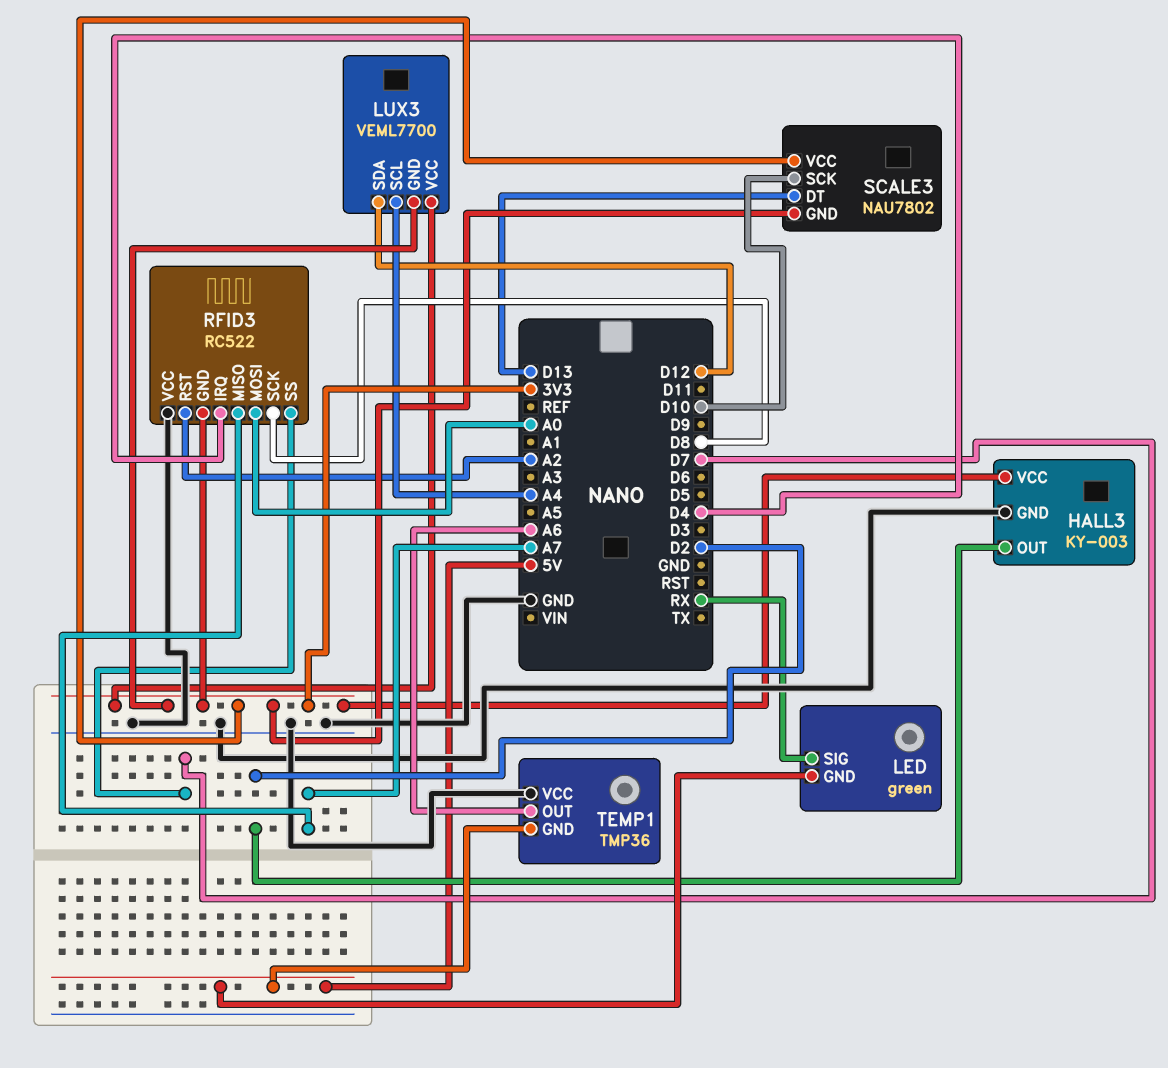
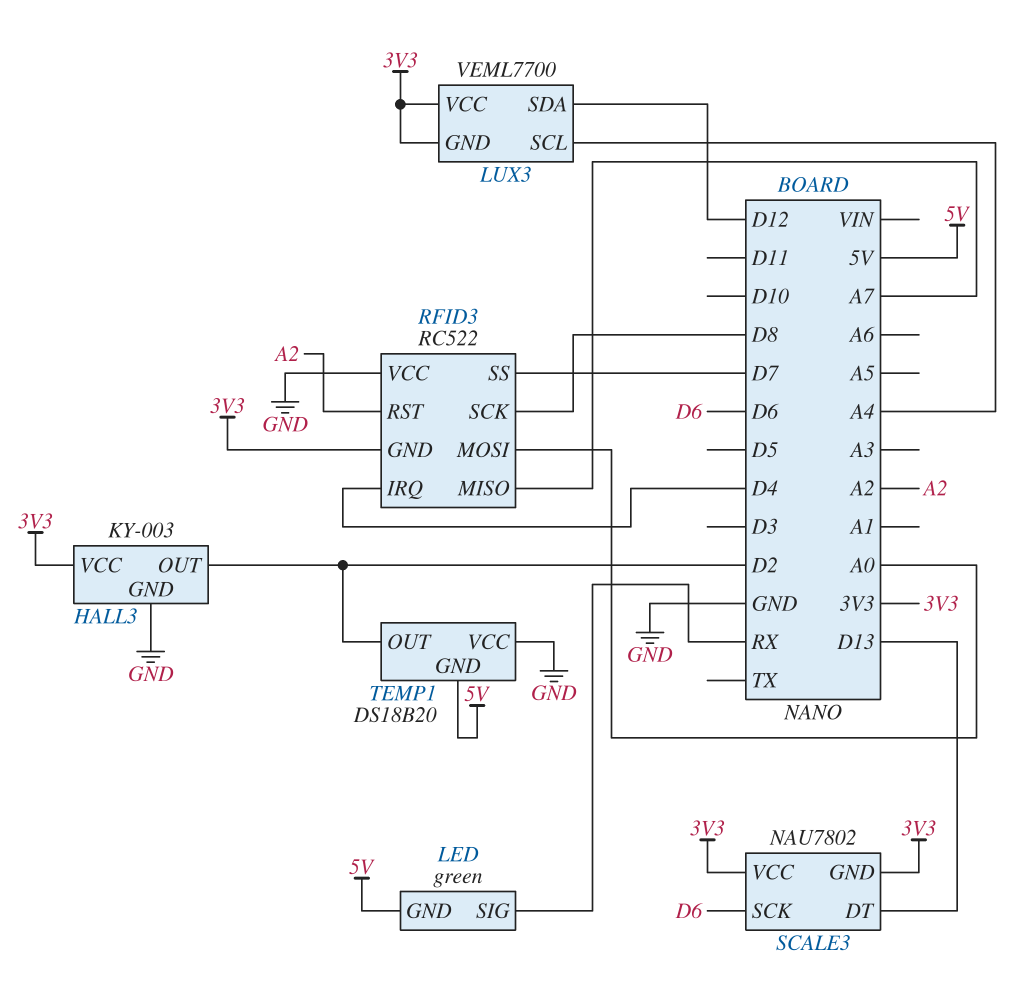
SCALE3 pin SCK: D10 -> D6
TEMP1: TMP36 -> DS18B20
TEMP1 pin OUT: A6 -> D2

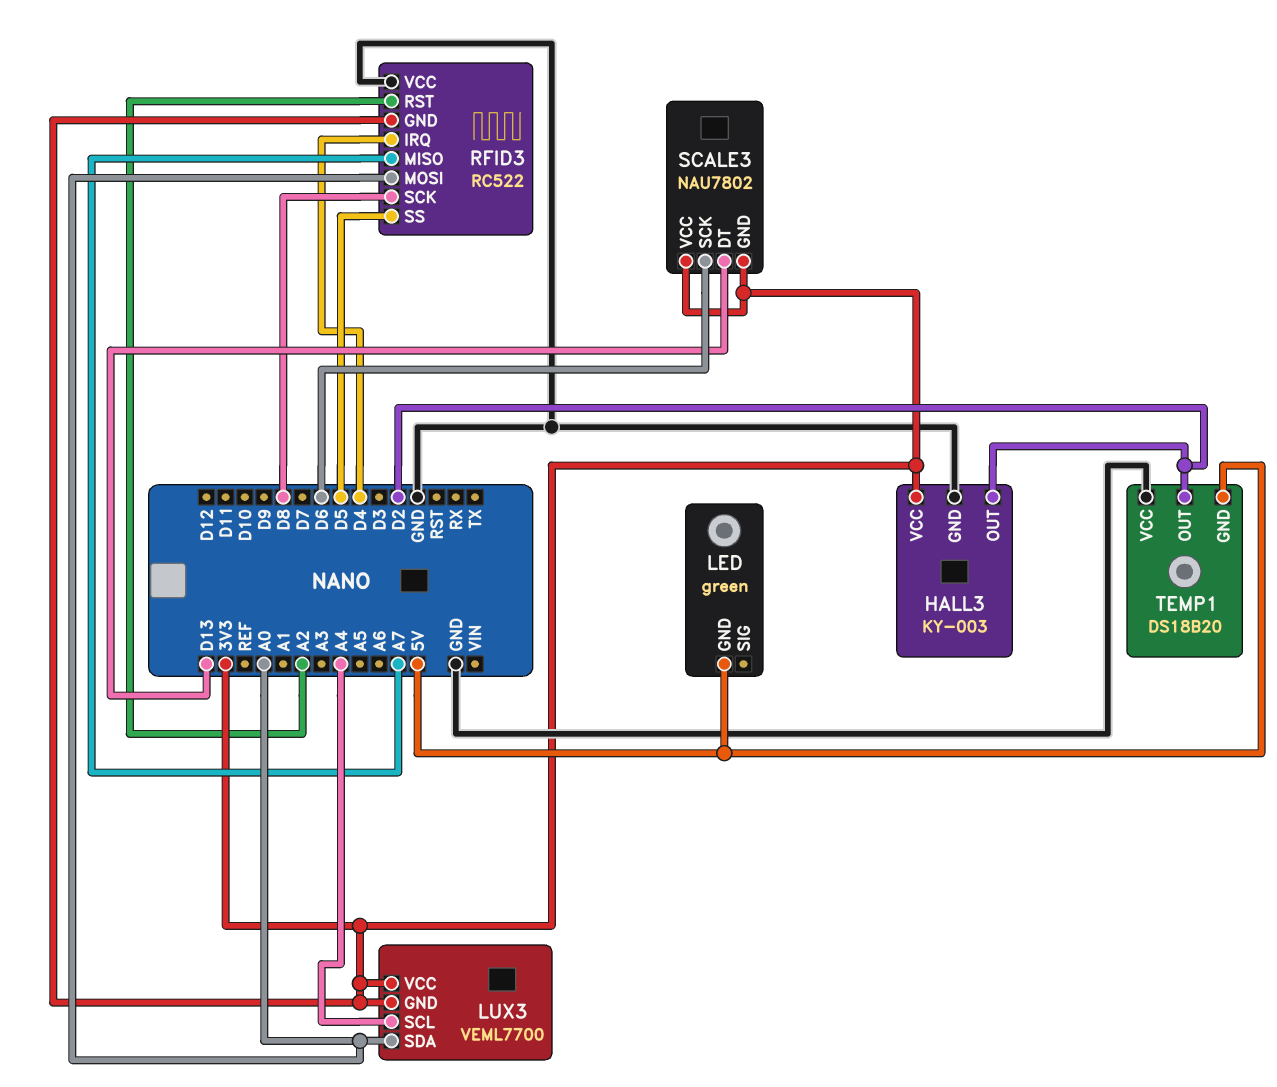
LED pin SIG: RX -> none
LUX3 pin SDA: D12 -> A0
RFID3 pin SS: D7 -> D5

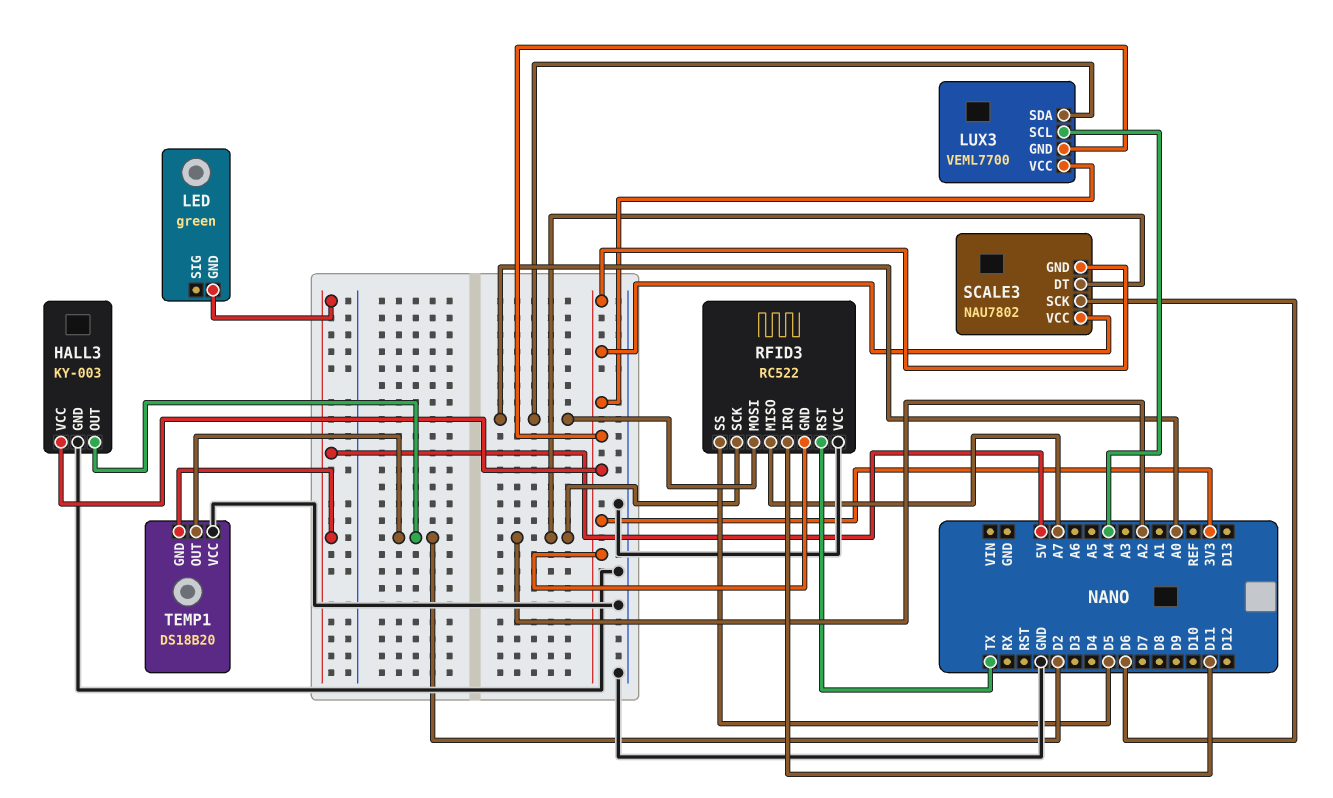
RFID3 pin IRQ: D4 -> D11
RFID3 pin RST: A2 -> TX
RFID3 pin SCK: D8 -> A2
SCALE3 pin DT: D13 -> A2

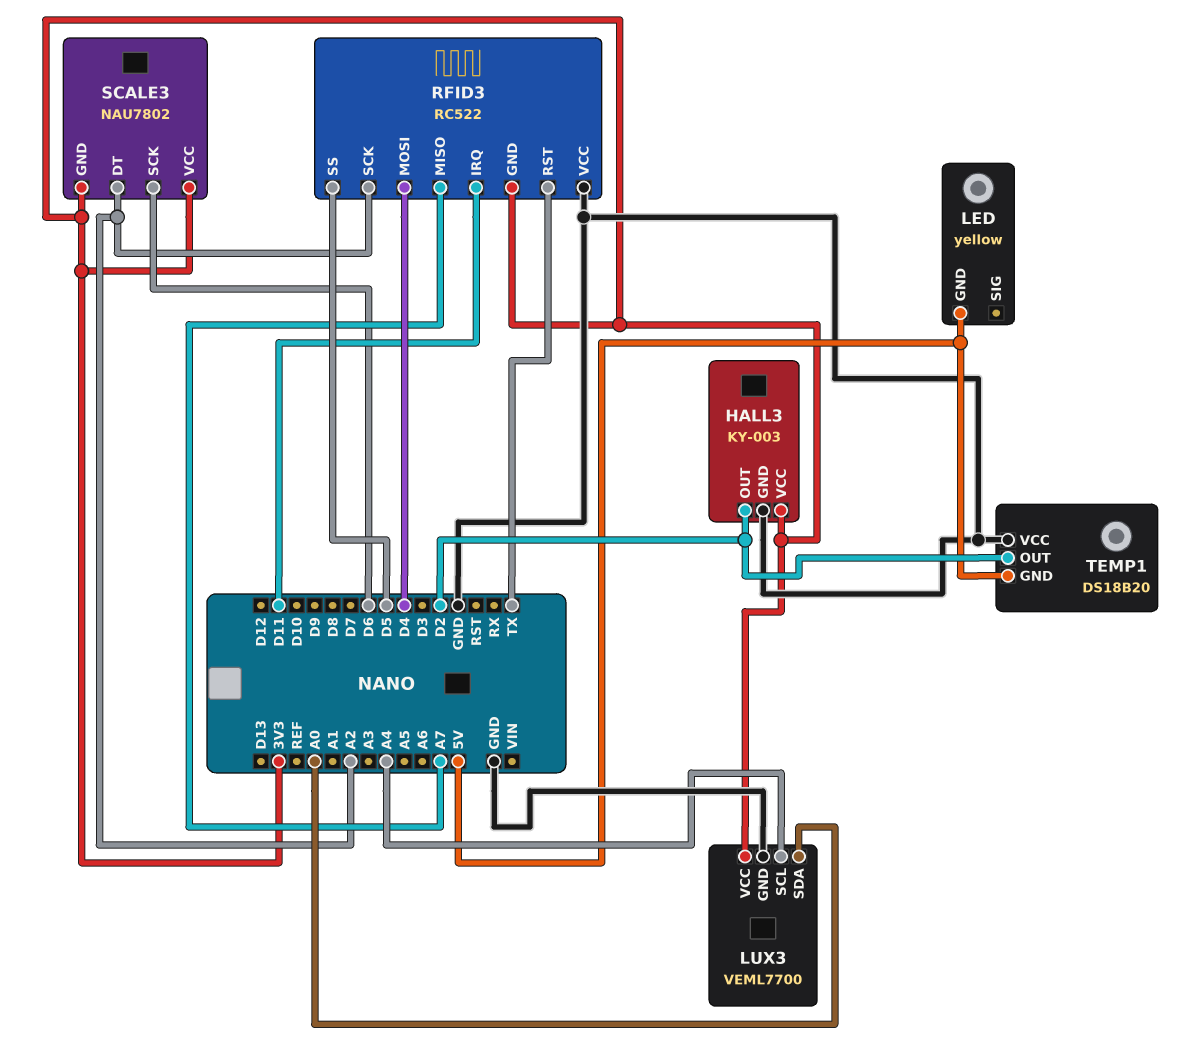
LED: green -> yellow
LUX3 pin GND: 3V3 -> GND
RFID3 pin MOSI: A0 -> D4

